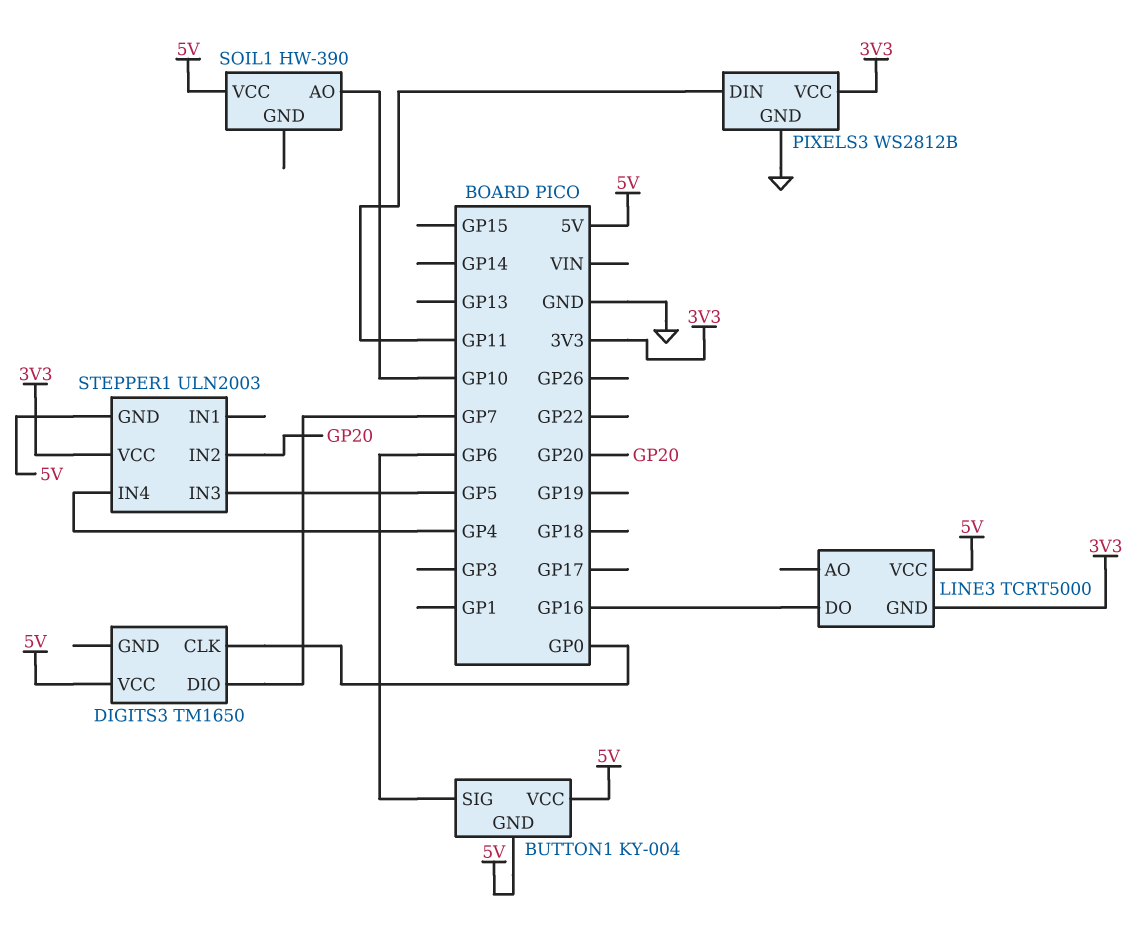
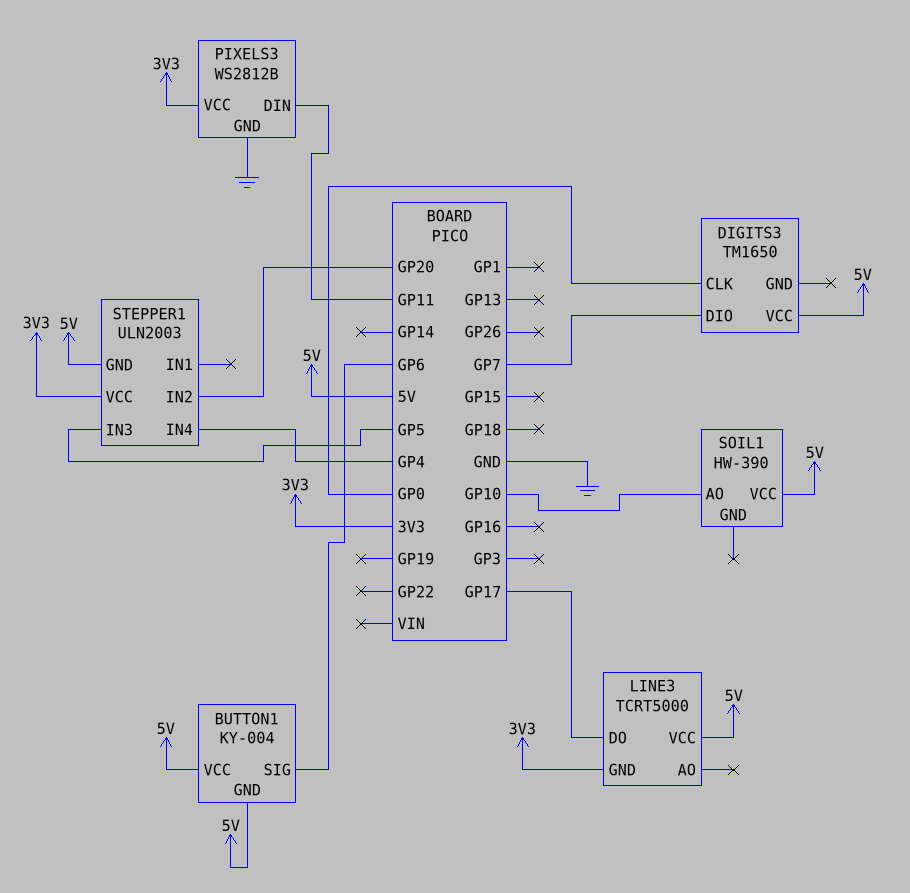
LINE3 pin DO: GP16 -> GP17

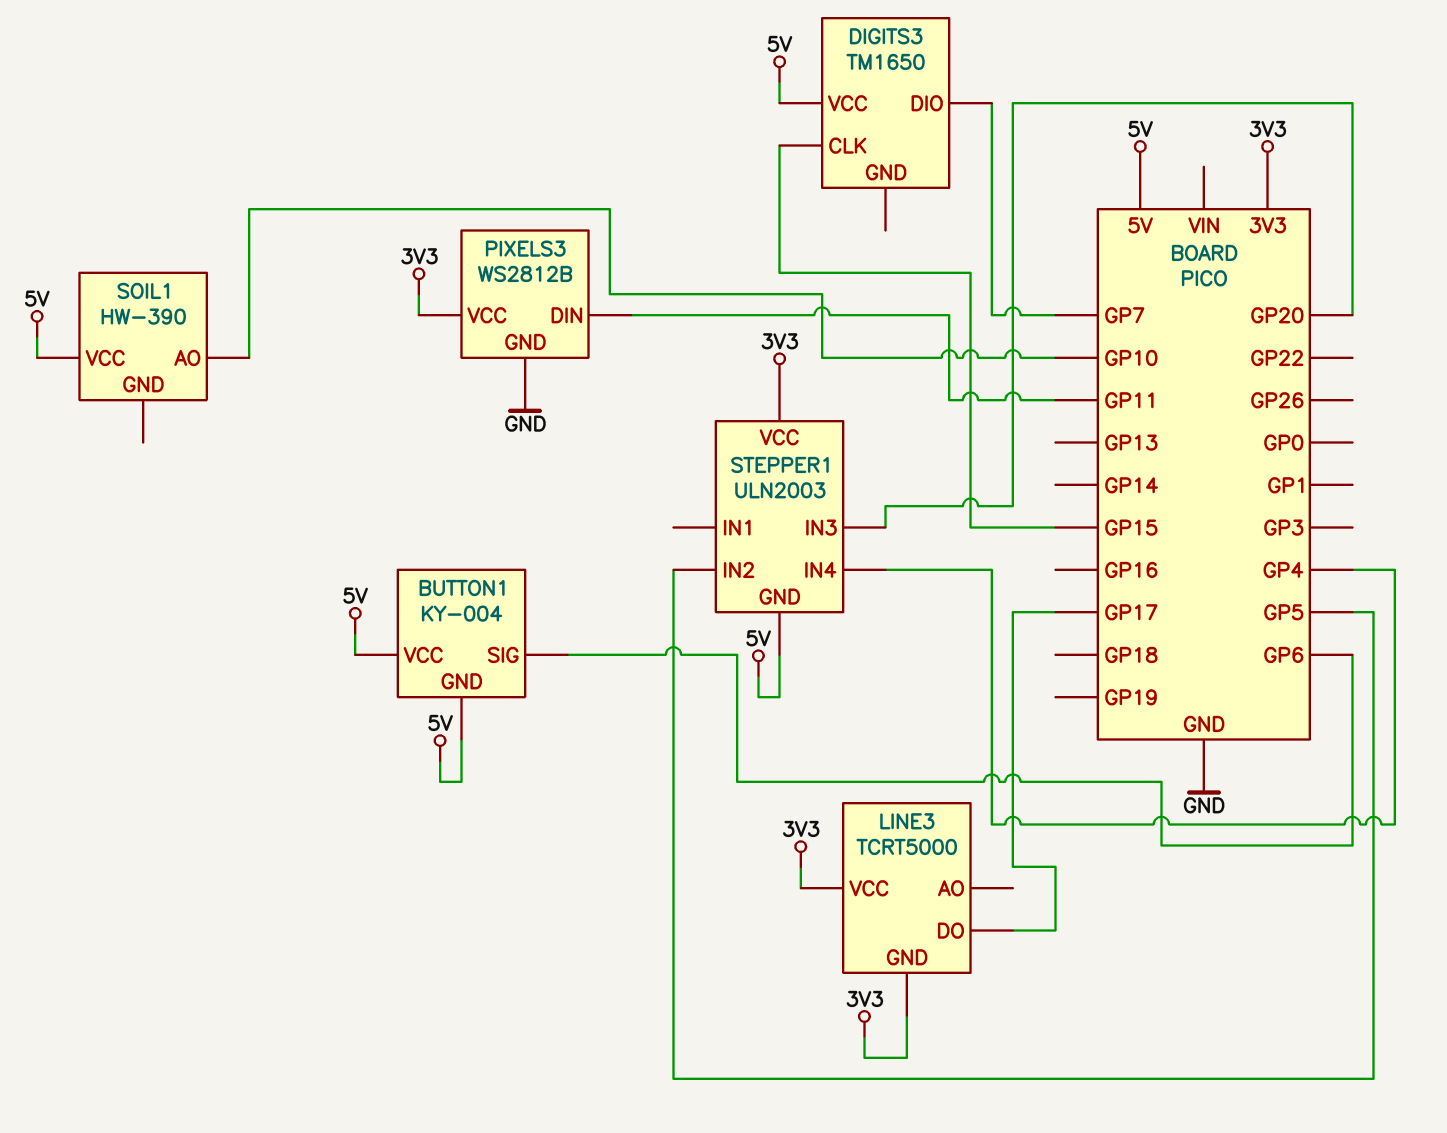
DIGITS3 pin CLK: GP0 -> GP15
LINE3 pin VCC: 5V -> 3V3
STEPPER1 pin IN2: GP20 -> GP5
STEPPER1 pin IN3: GP5 -> GP20

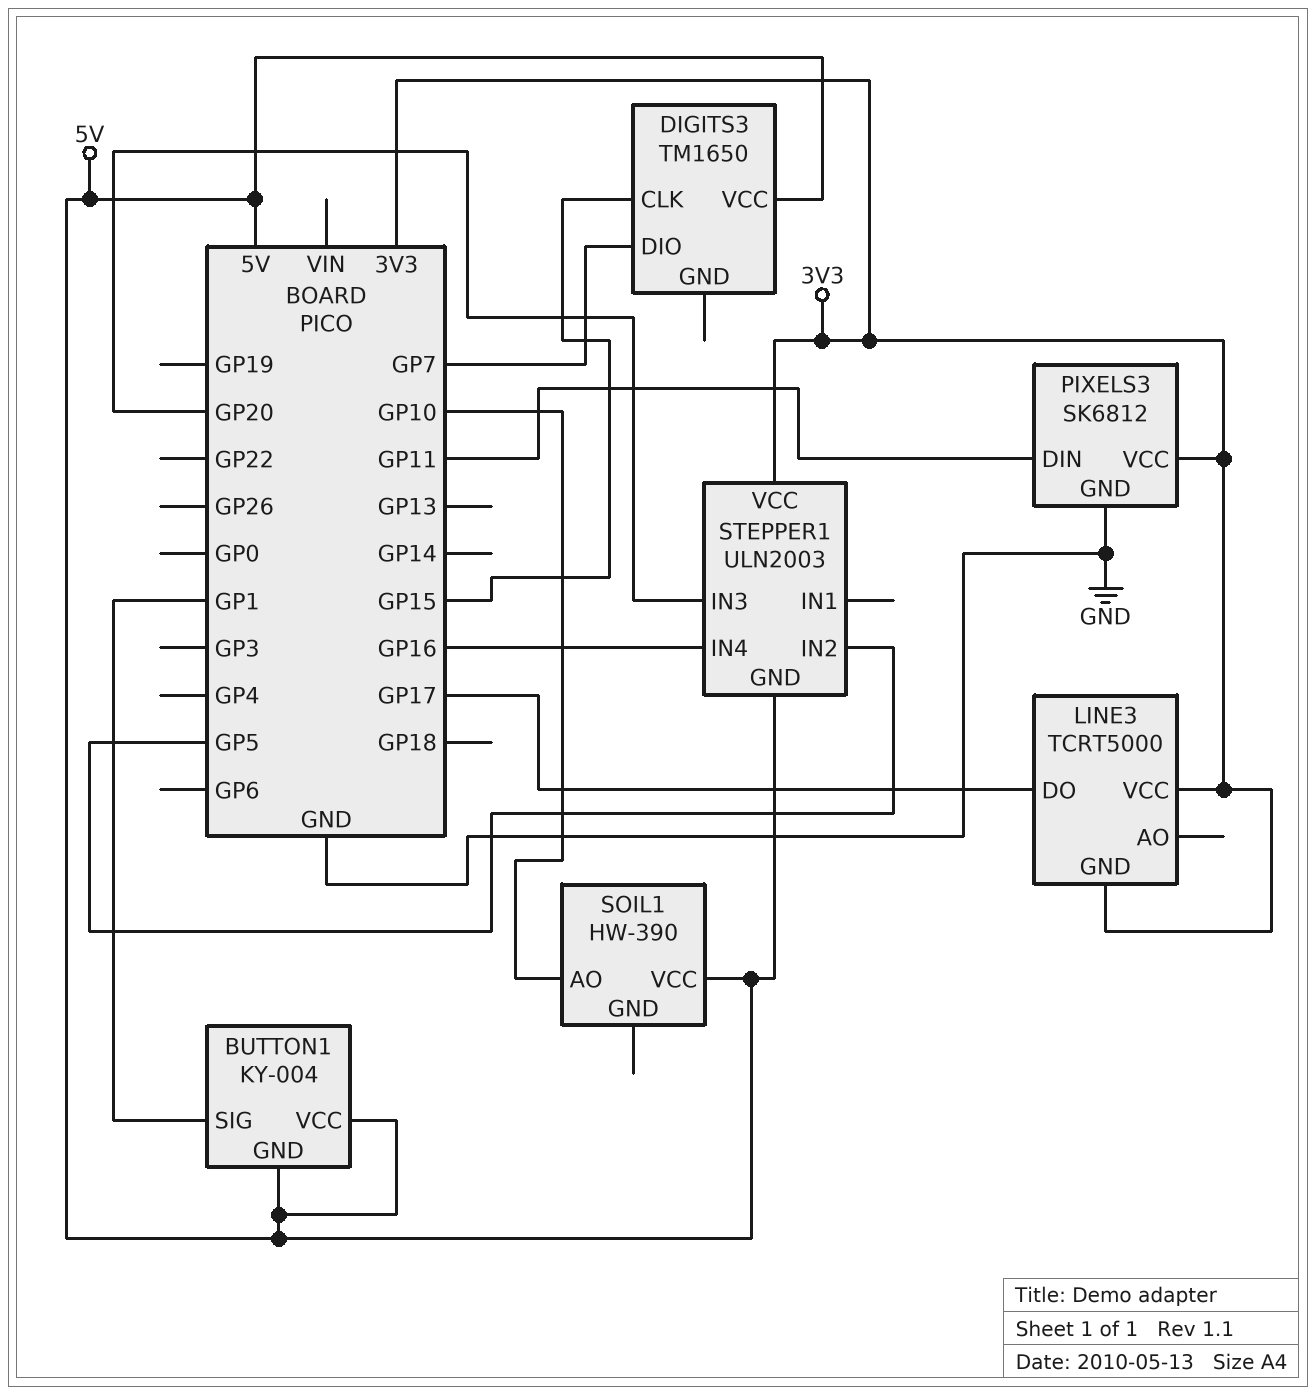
BUTTON1 pin SIG: GP6 -> GP1
PIXELS3: WS2812B -> SK6812
STEPPER1 pin IN4: GP4 -> GP16

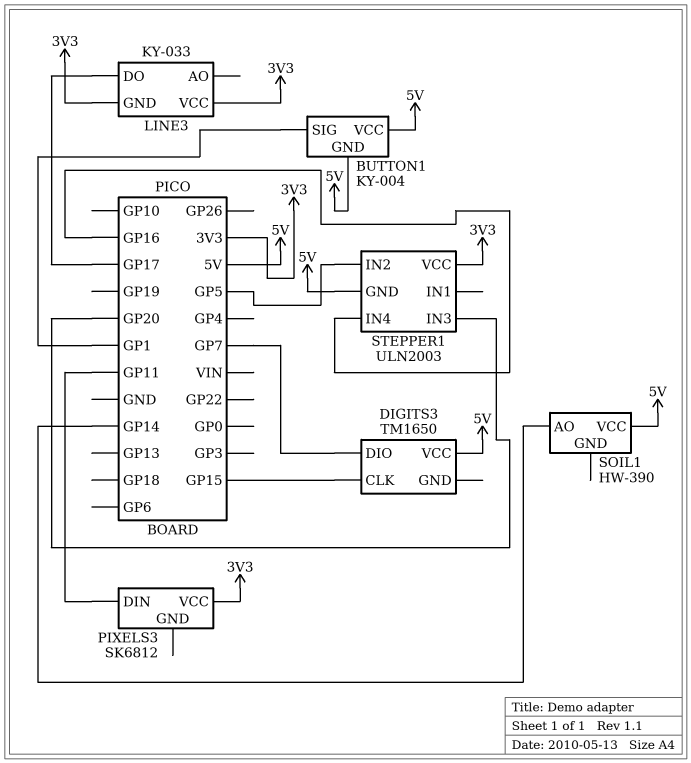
LINE3: TCRT5000 -> KY-033
PIXELS3 pin GND: GND -> none
SOIL1 pin AO: GP10 -> GP14

